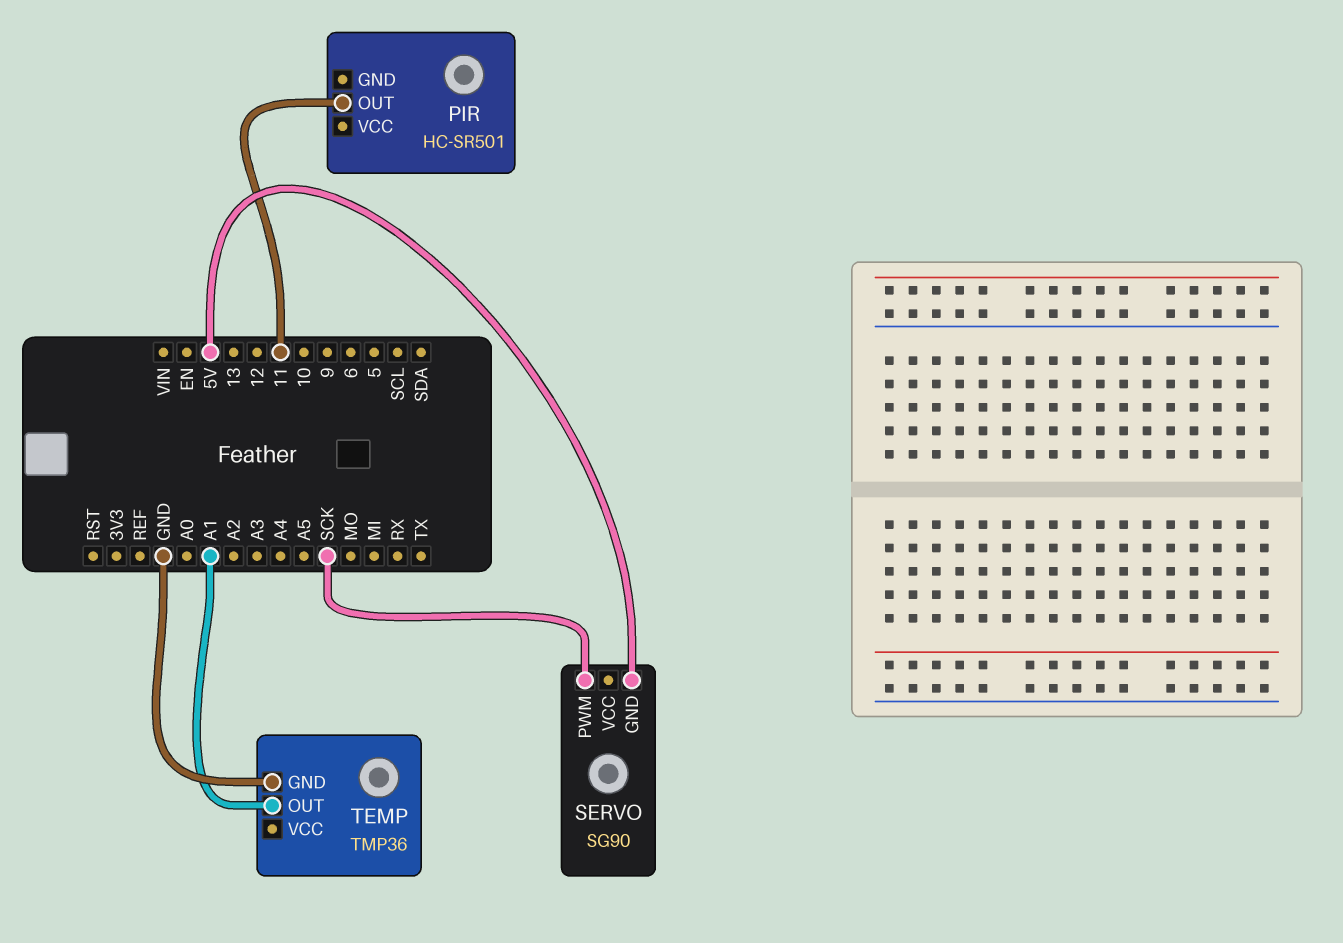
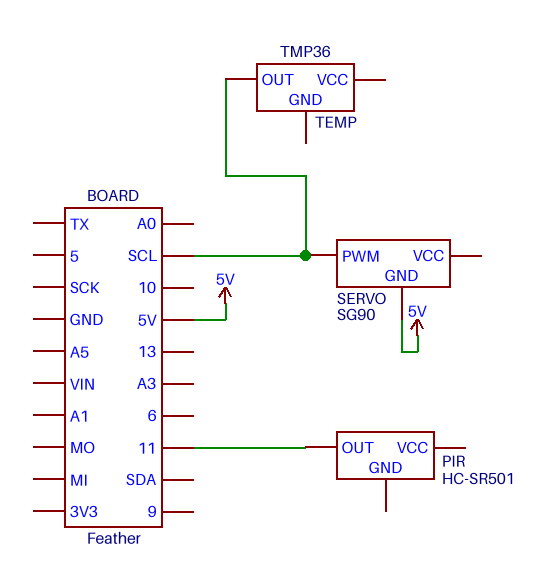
SERVO pin PWM: SCK -> SCL
TEMP pin GND: GND -> none
TEMP pin OUT: A1 -> SCL

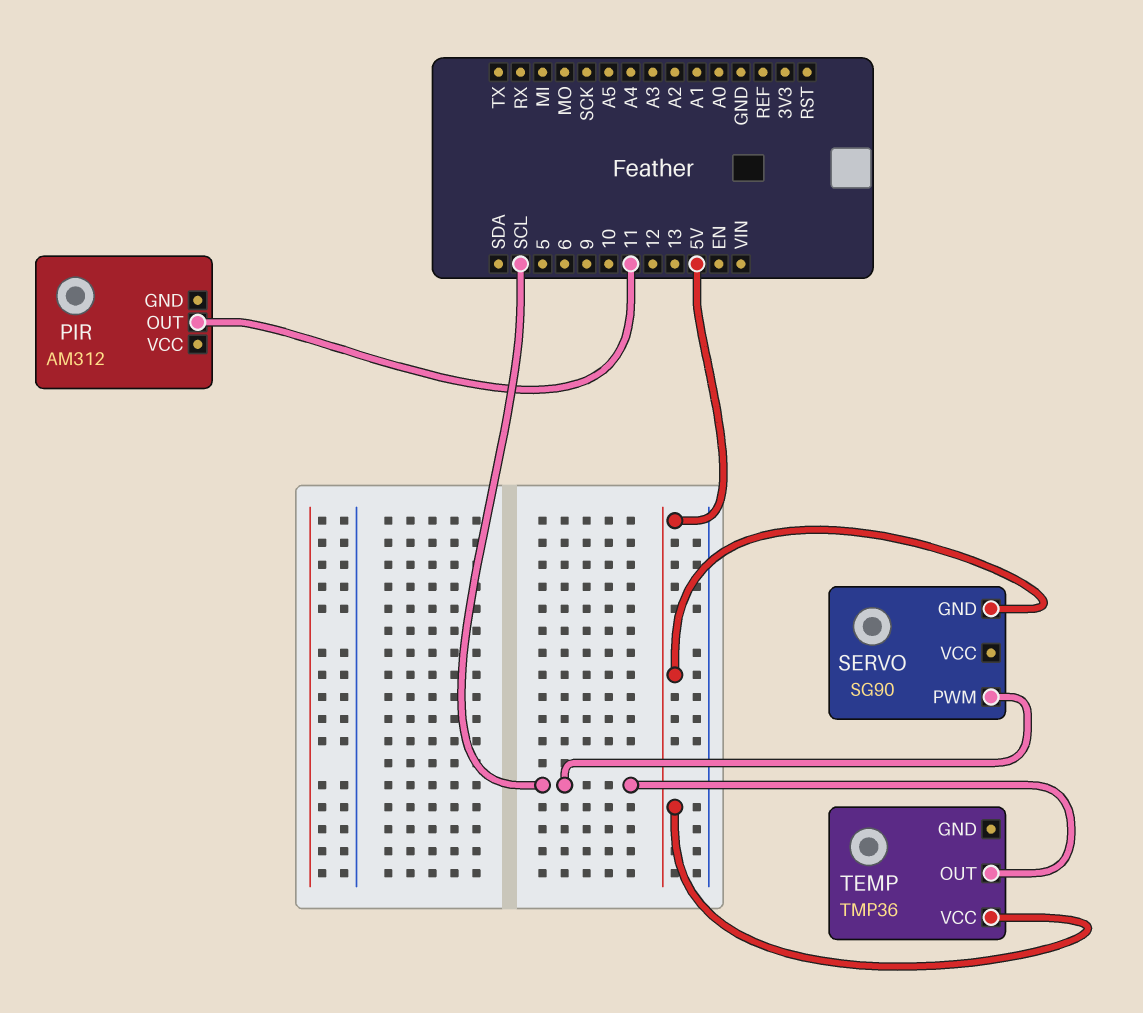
PIR: HC-SR501 -> AM312
TEMP pin VCC: none -> 5V

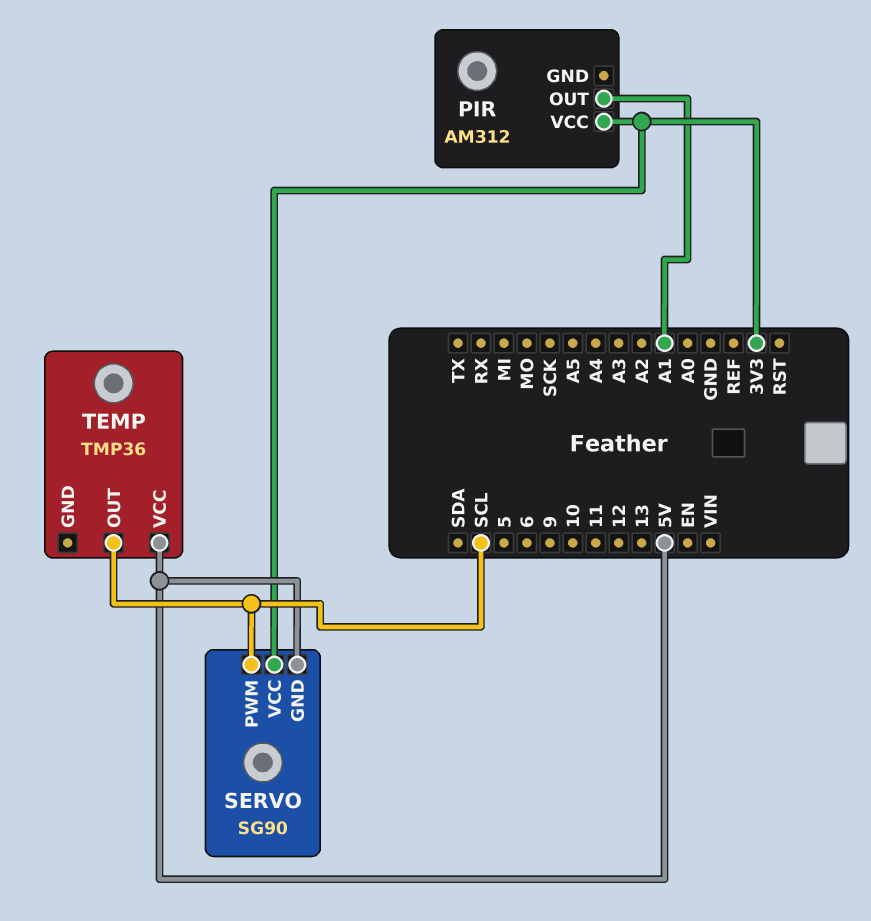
PIR pin OUT: 11 -> A1
PIR pin VCC: none -> 3V3
SERVO pin VCC: none -> 3V3

